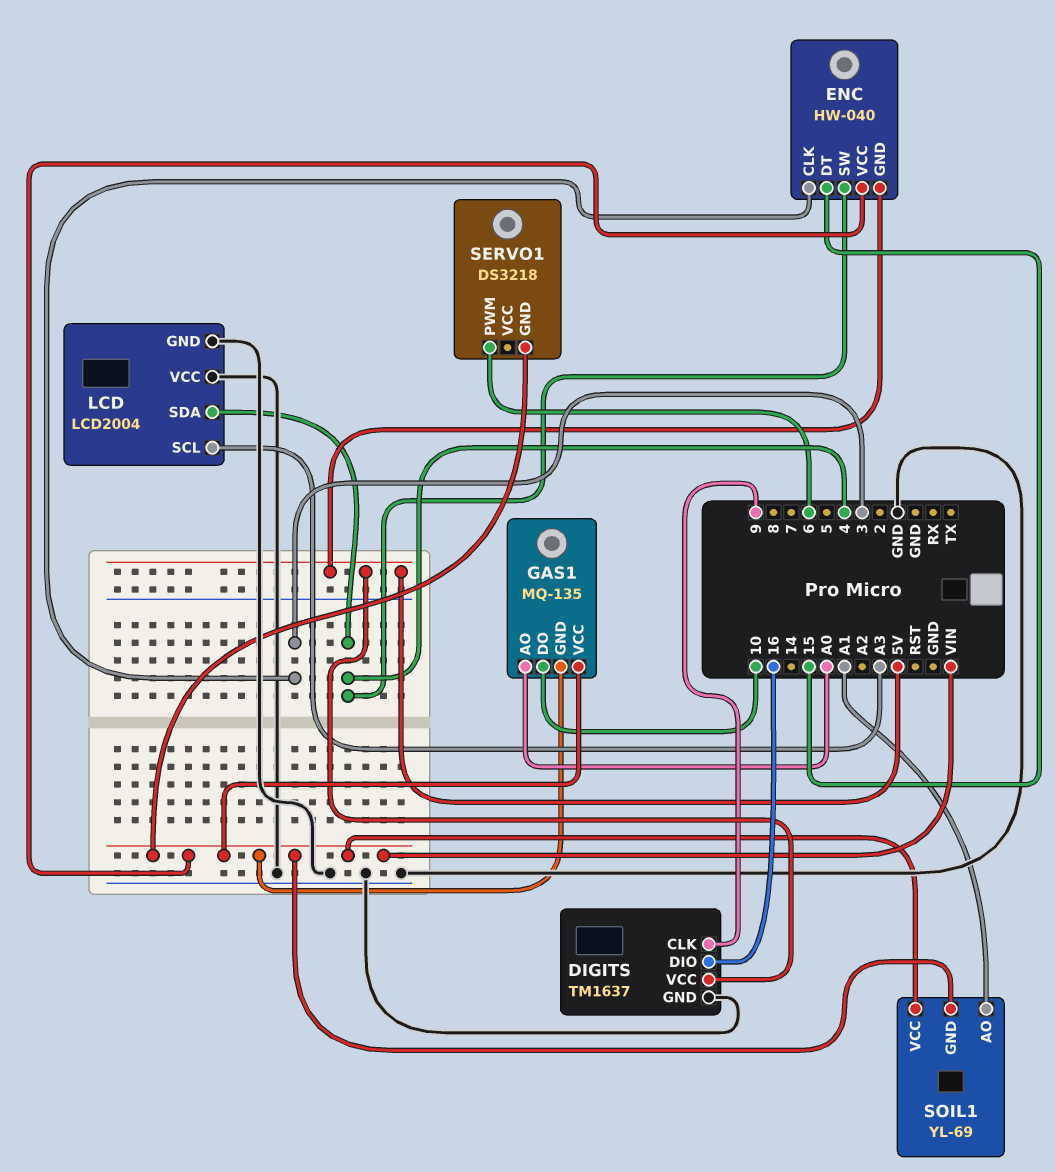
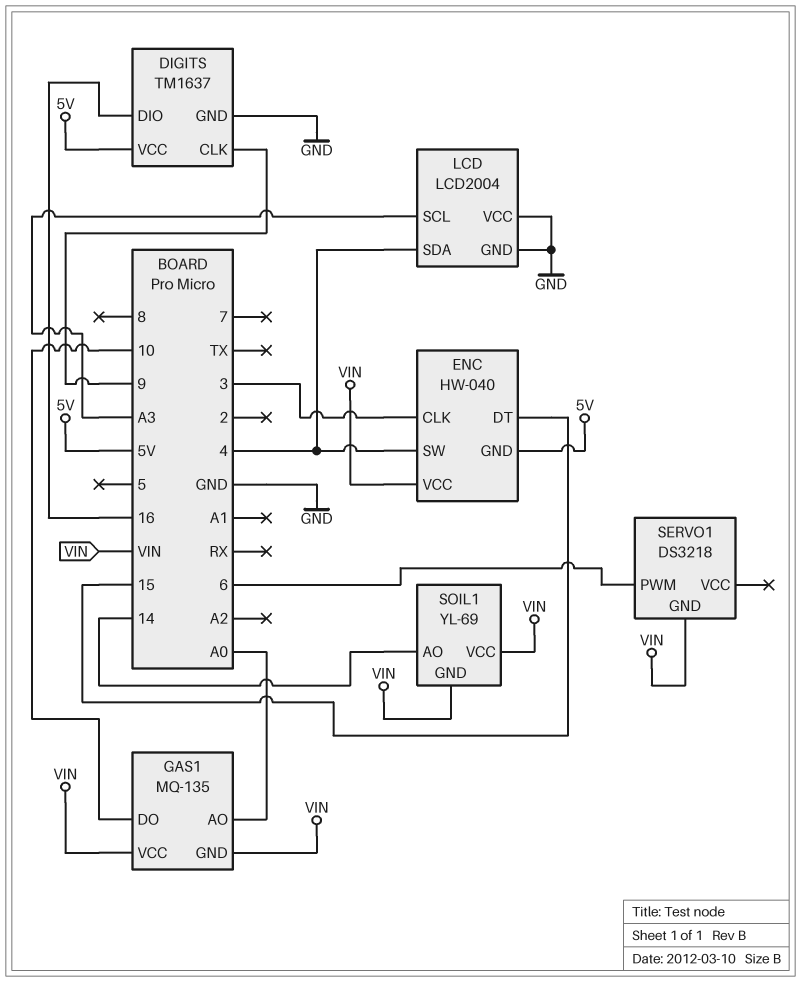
SOIL1 pin AO: A1 -> 14

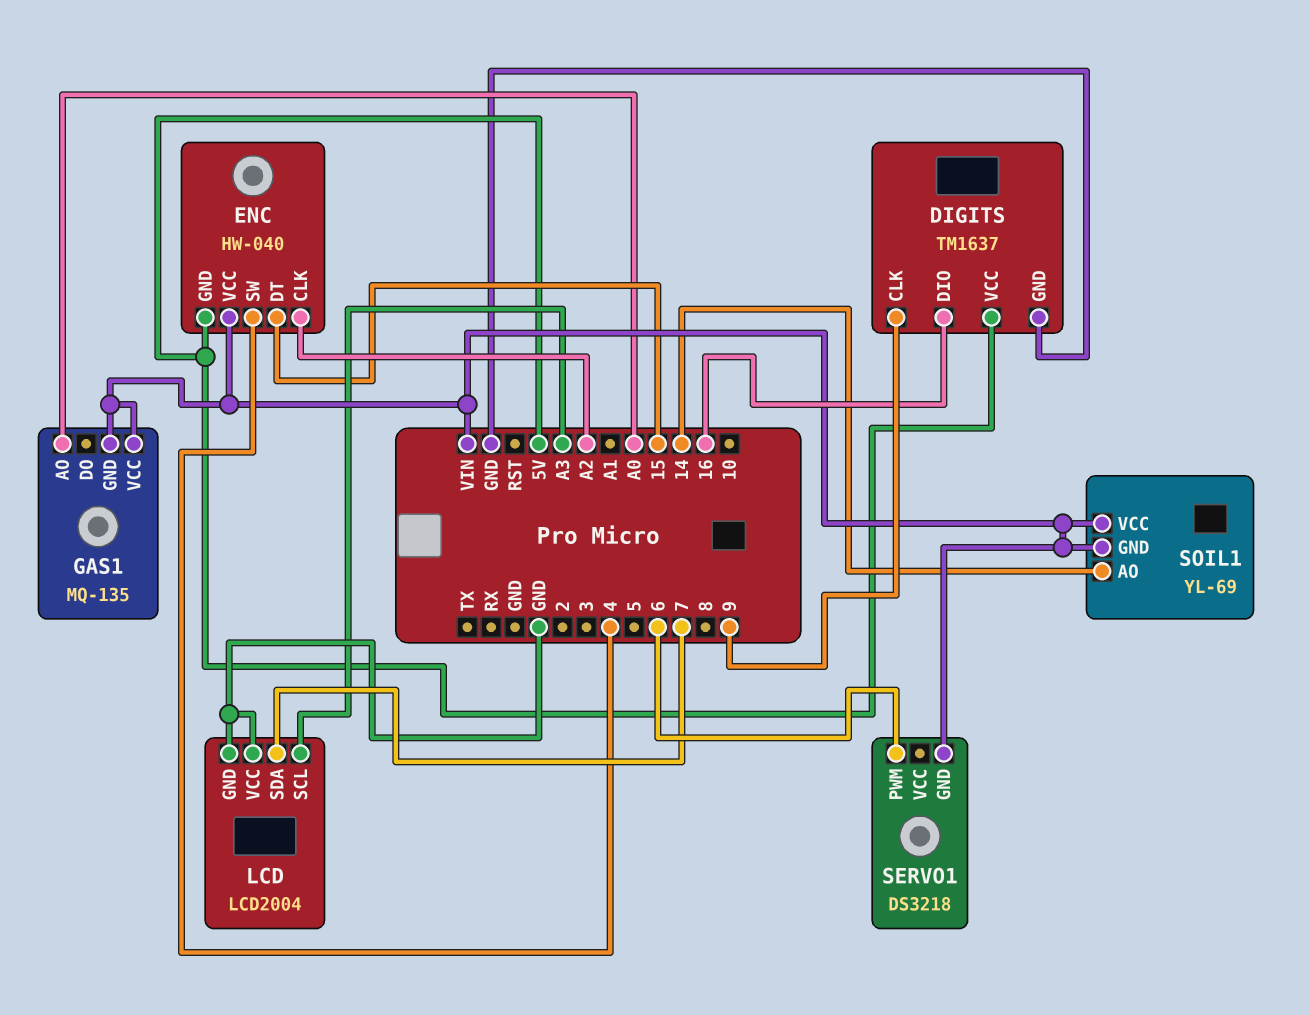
ENC pin CLK: 3 -> A2
GAS1 pin DO: 10 -> none
LCD pin SDA: 4 -> 7

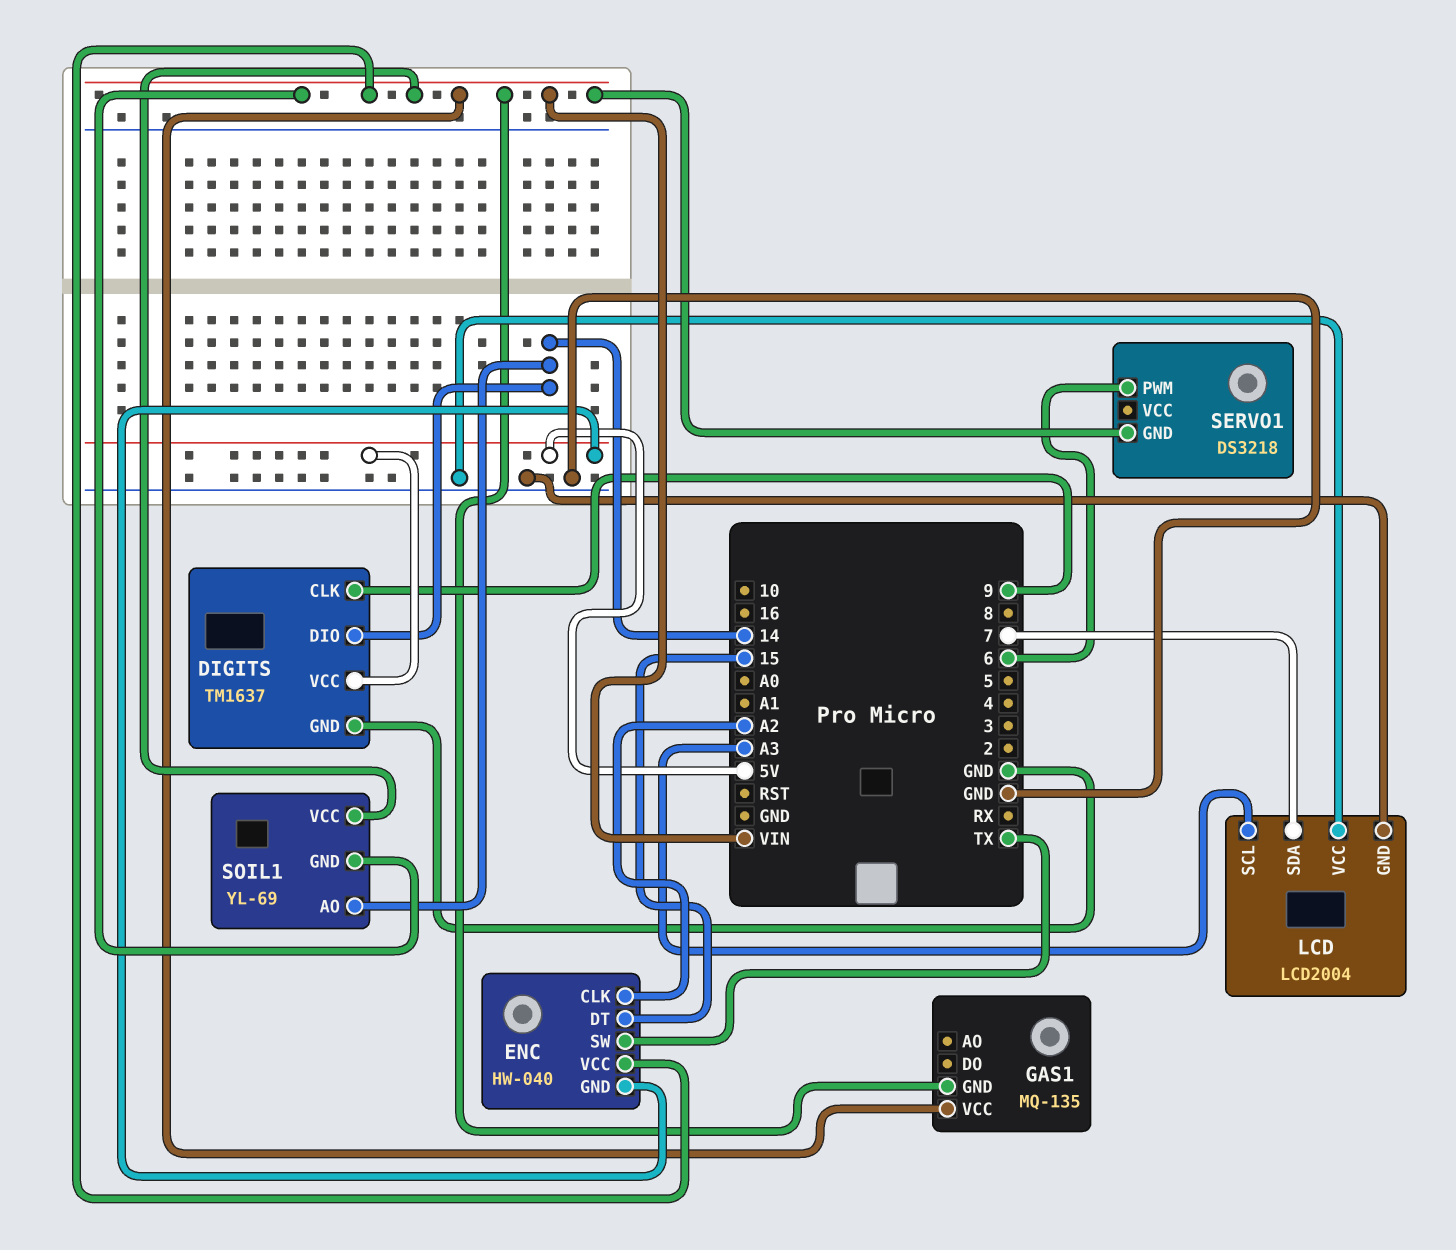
DIGITS pin DIO: 16 -> 14
ENC pin SW: 4 -> TX
GAS1 pin AO: A0 -> none

